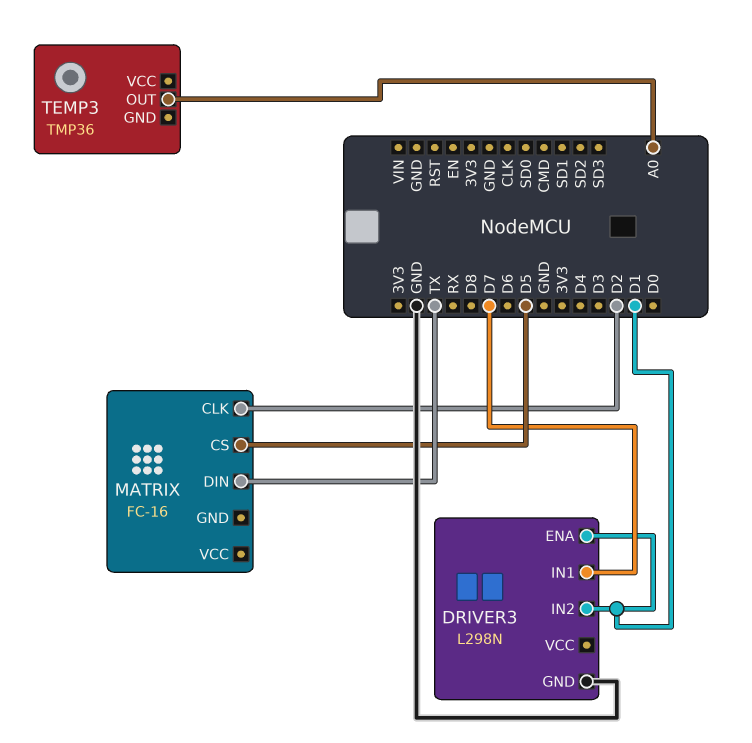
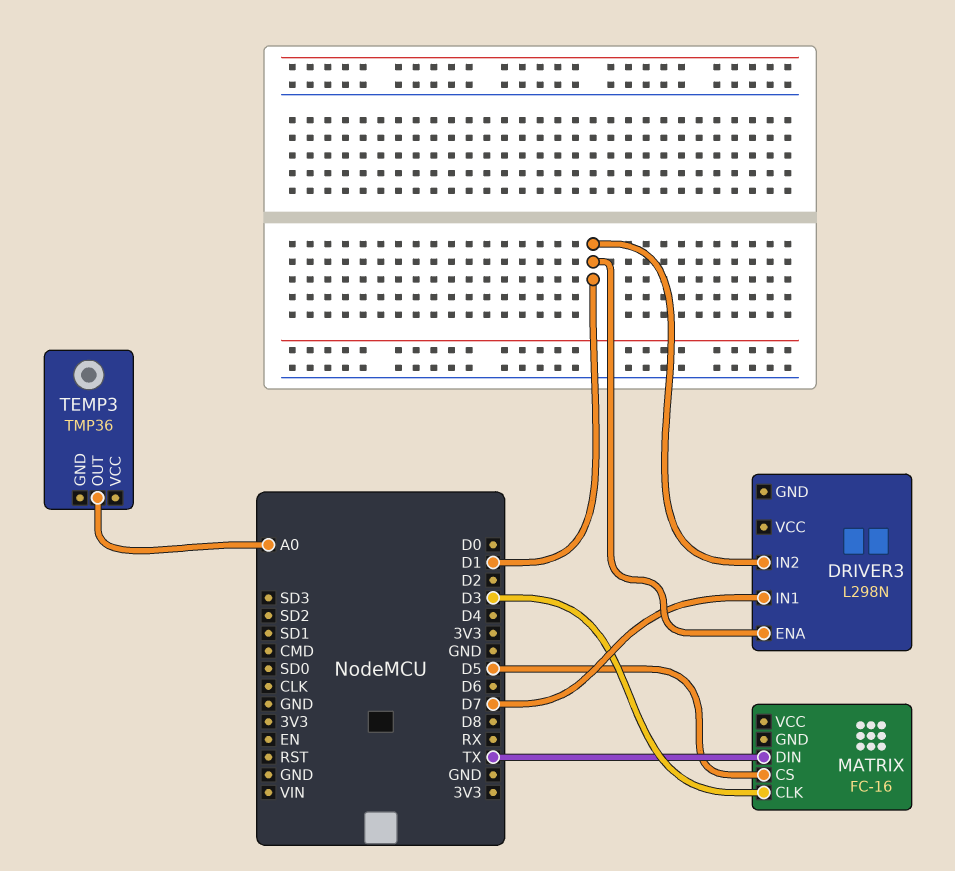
DRIVER3 pin GND: GND -> none
MATRIX pin CLK: D2 -> D3

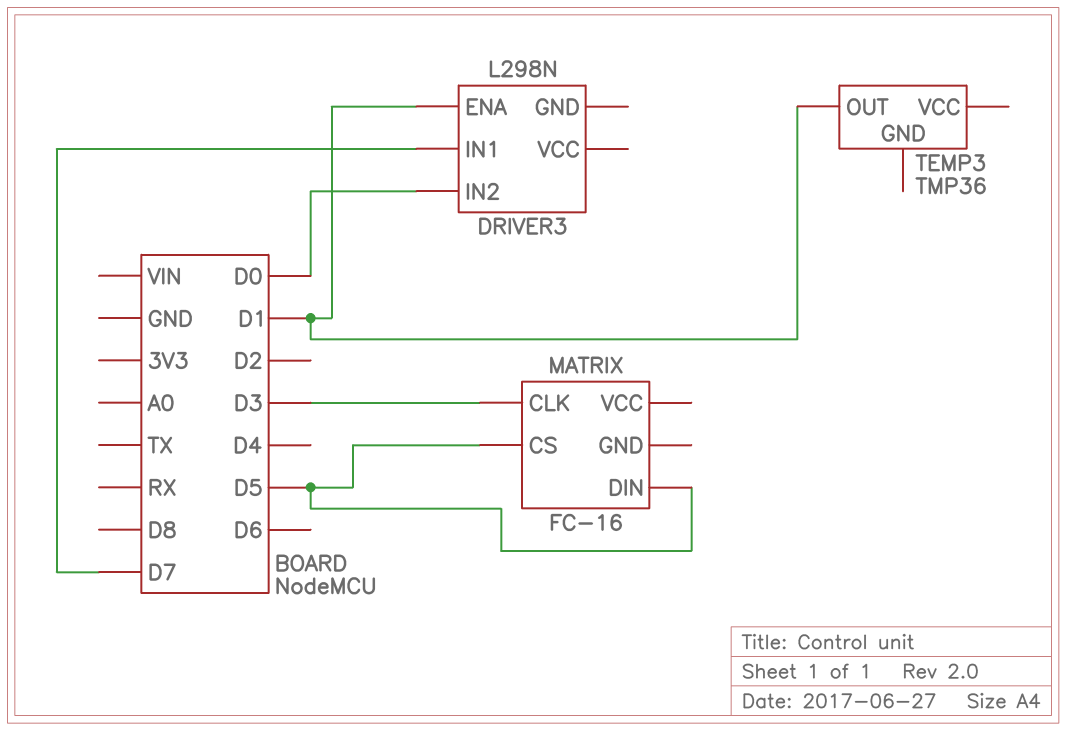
DRIVER3 pin IN2: D1 -> D0
MATRIX pin DIN: TX -> D5
TEMP3 pin OUT: A0 -> D1

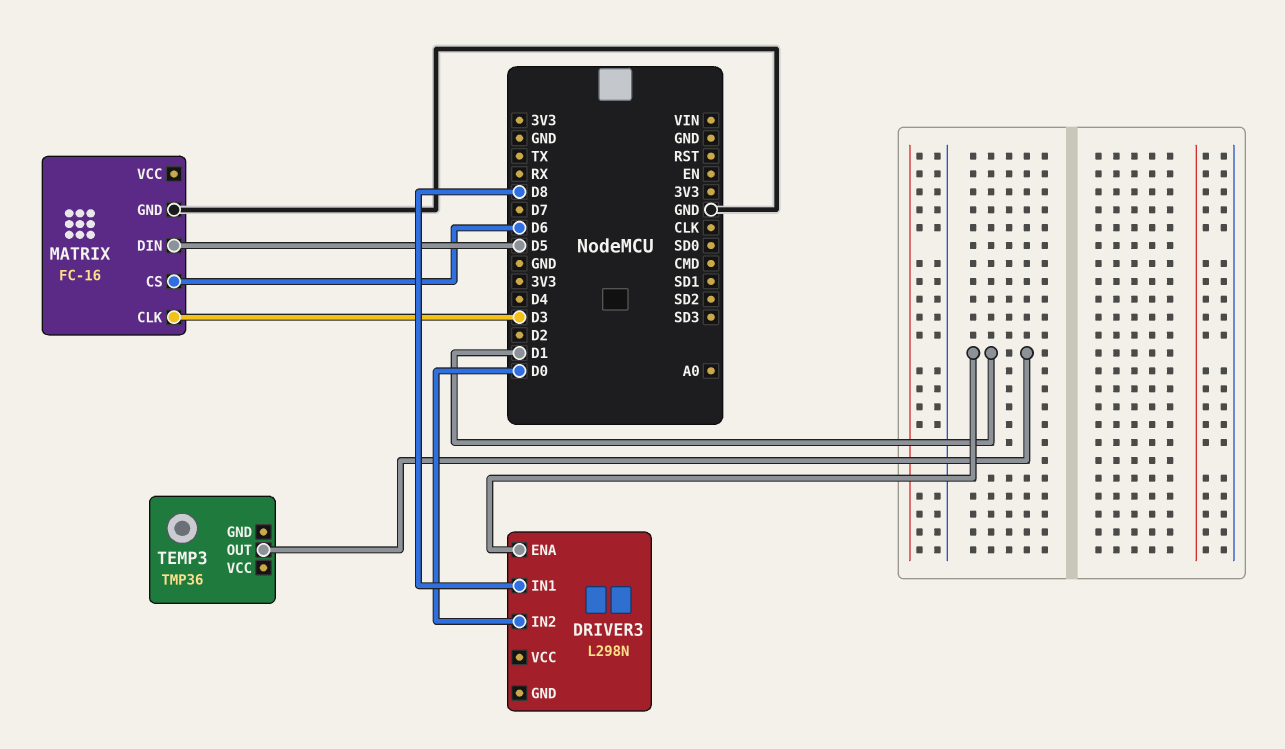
DRIVER3 pin IN1: D7 -> D8
MATRIX pin CS: D5 -> D6
MATRIX pin GND: none -> GND

